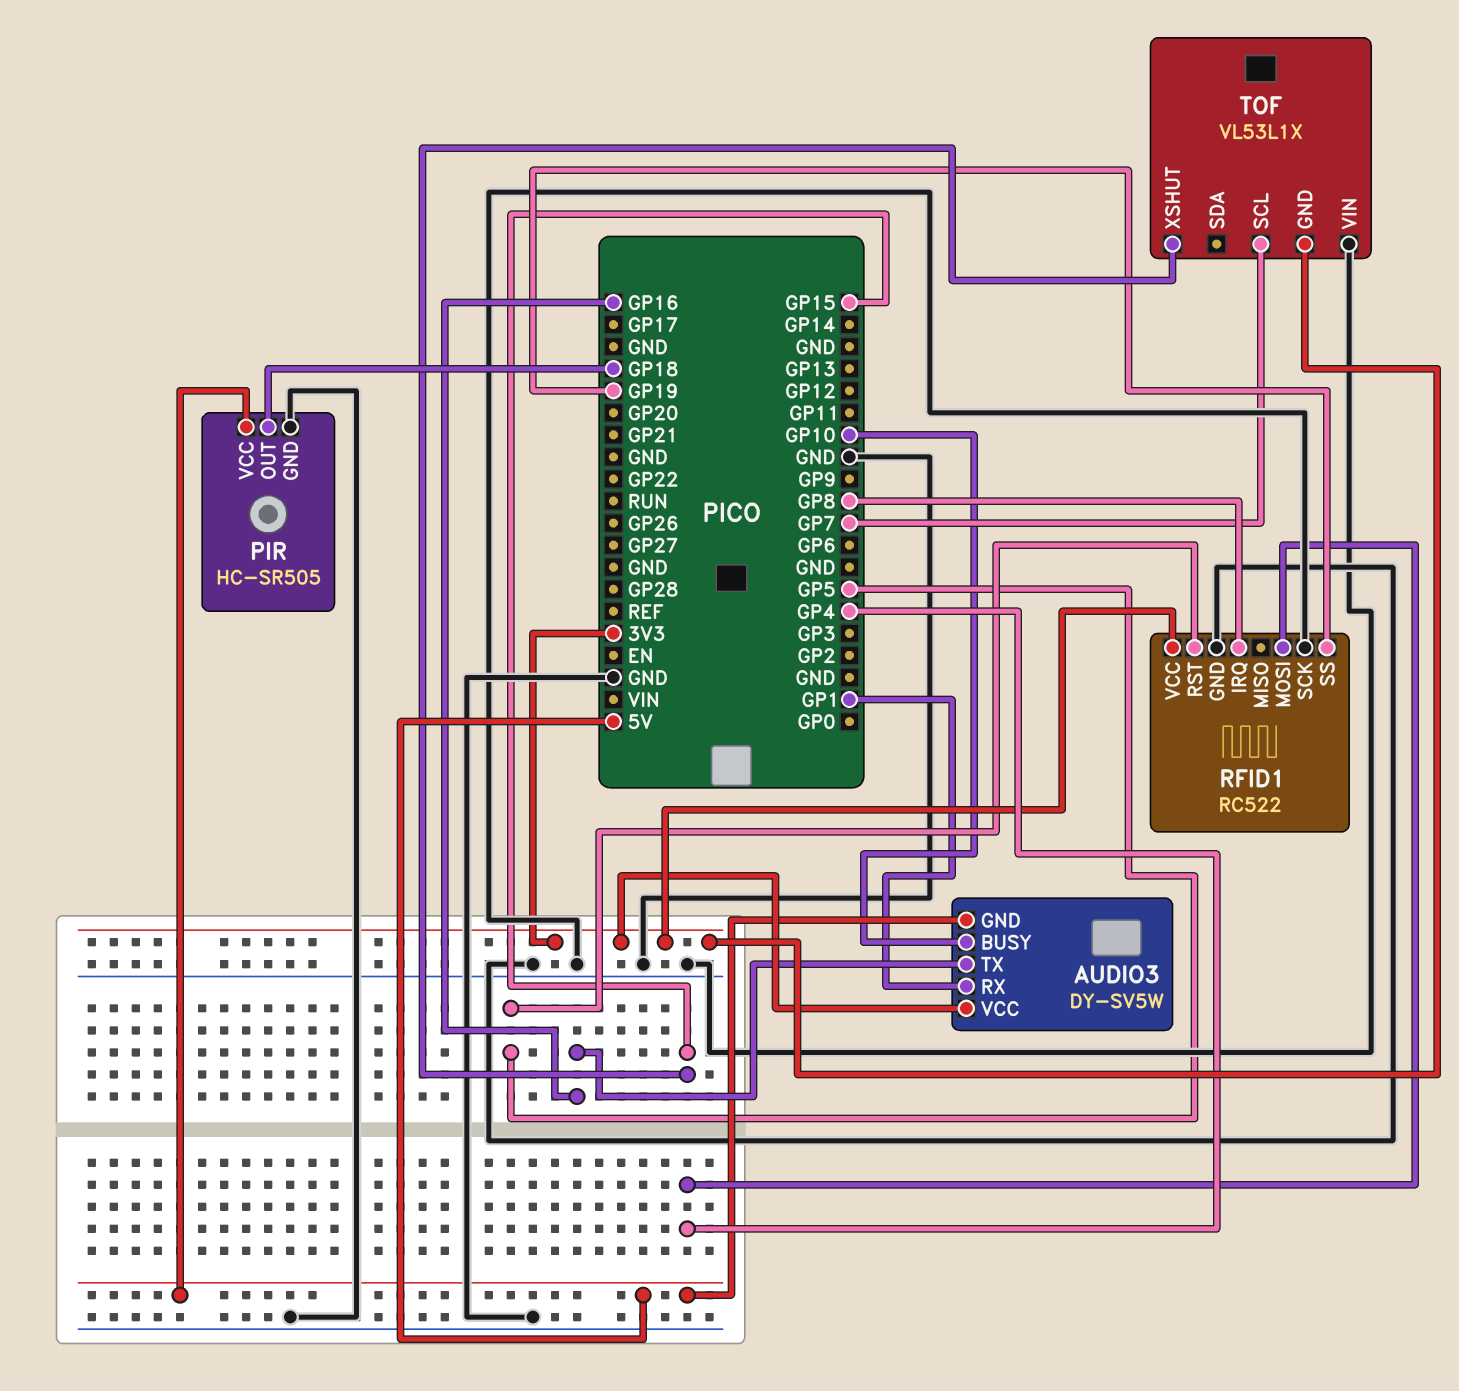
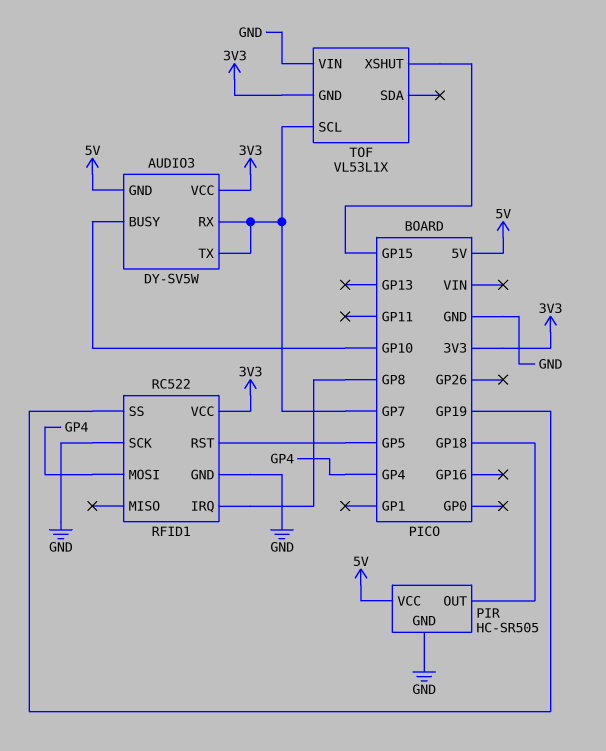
AUDIO3 pin RX: GP1 -> GP7
AUDIO3 pin TX: GP16 -> GP7

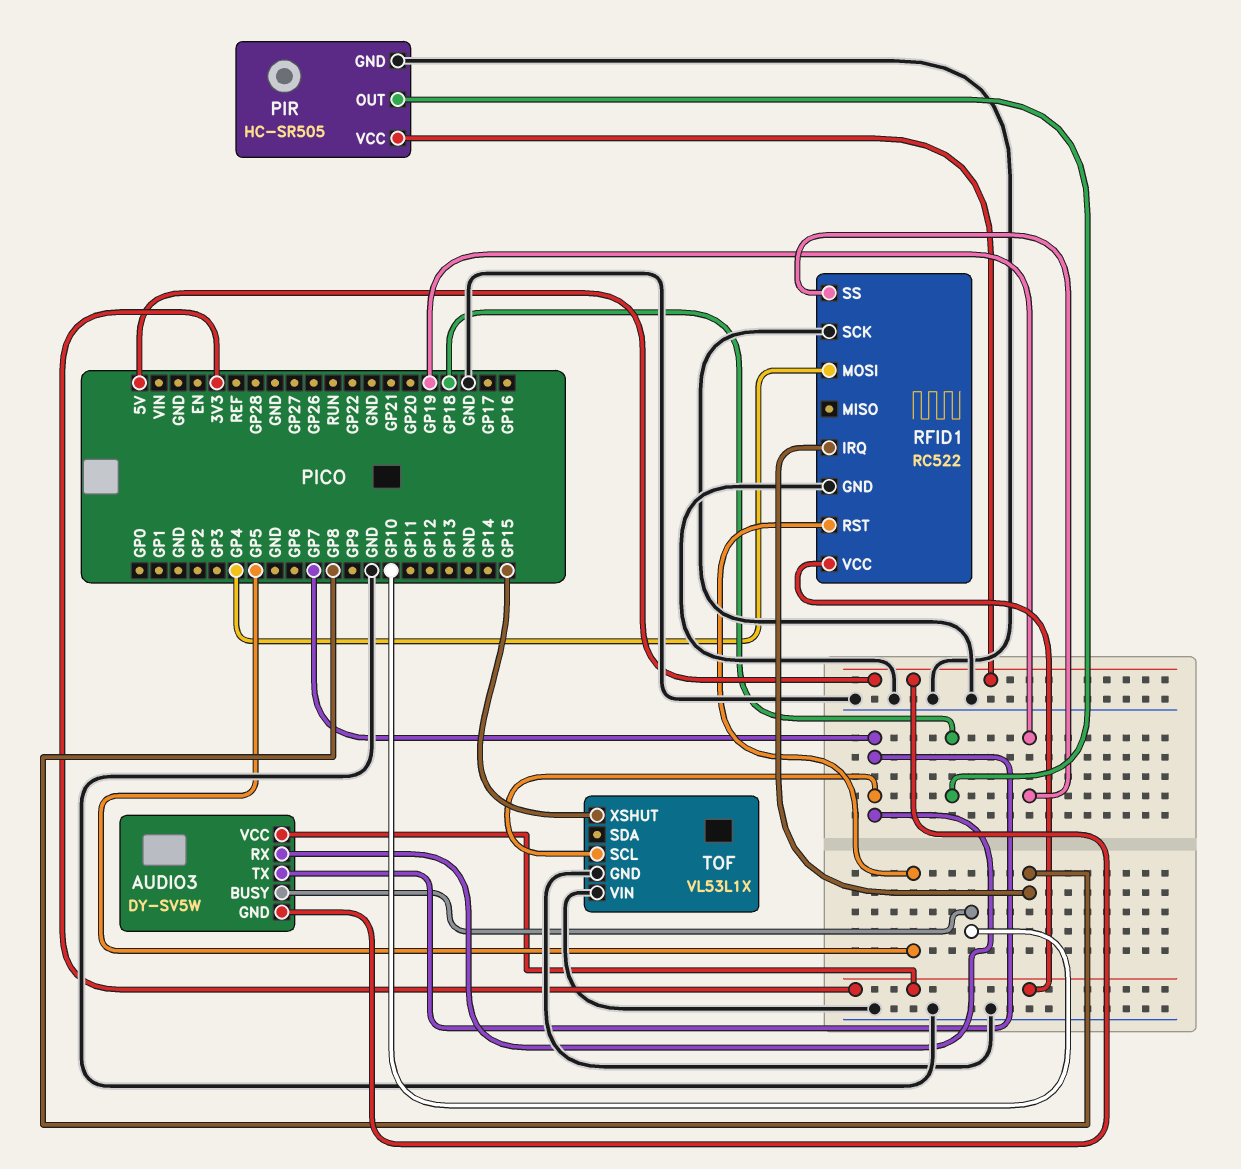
TOF pin GND: 3V3 -> GND

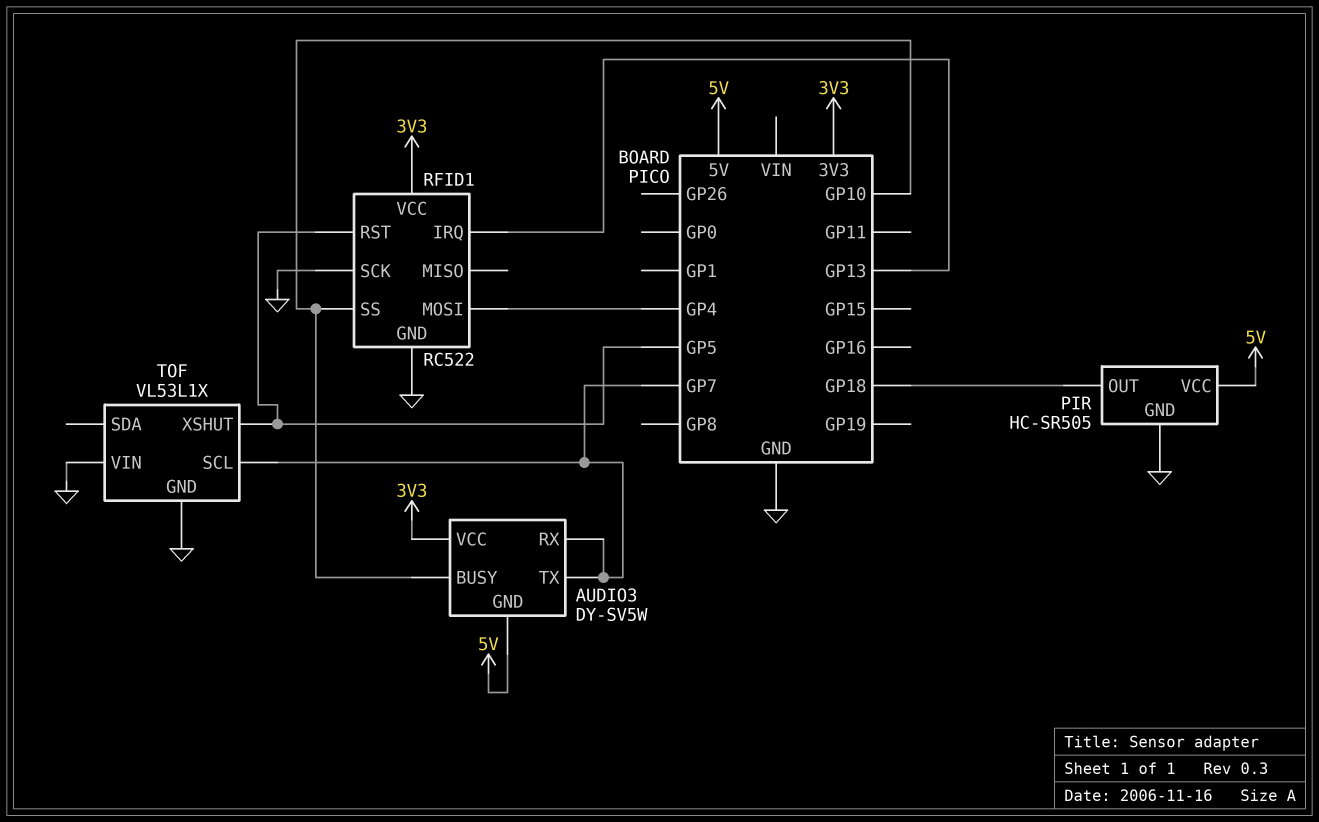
RFID1 pin IRQ: GP8 -> GP13
RFID1 pin SS: GP19 -> GP10
TOF pin XSHUT: GP15 -> GP5

